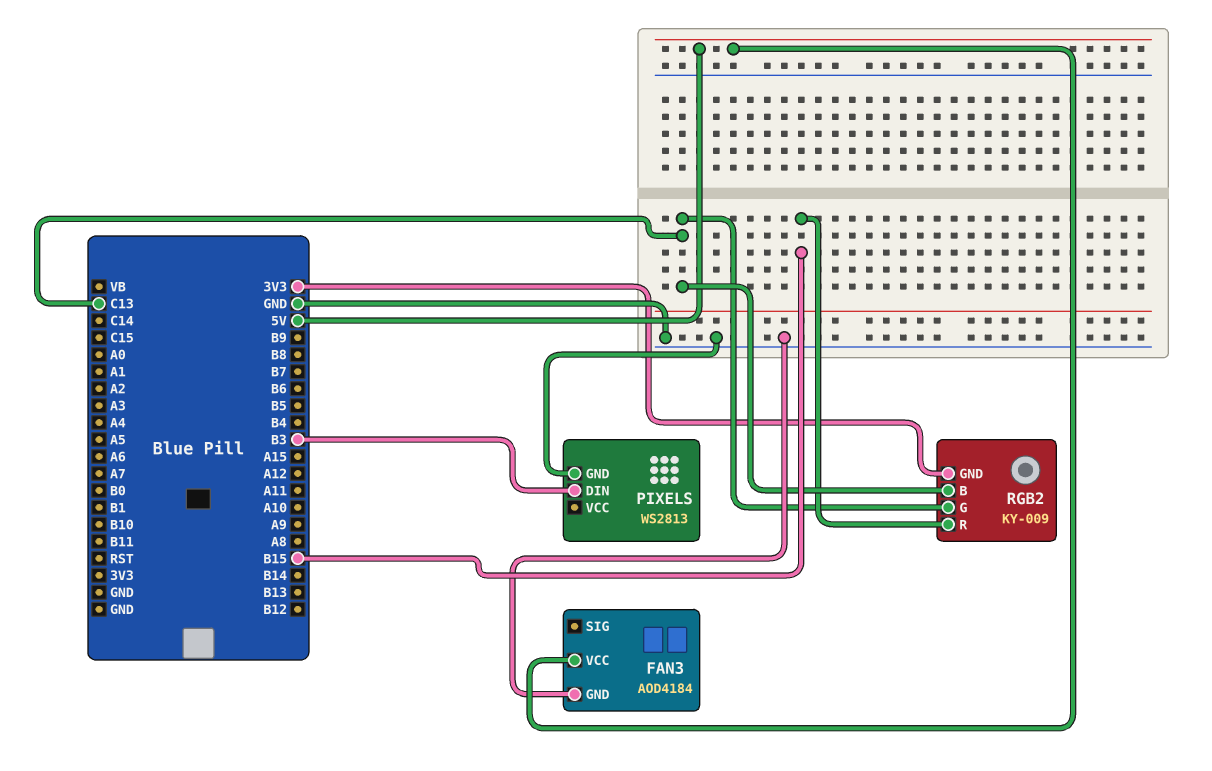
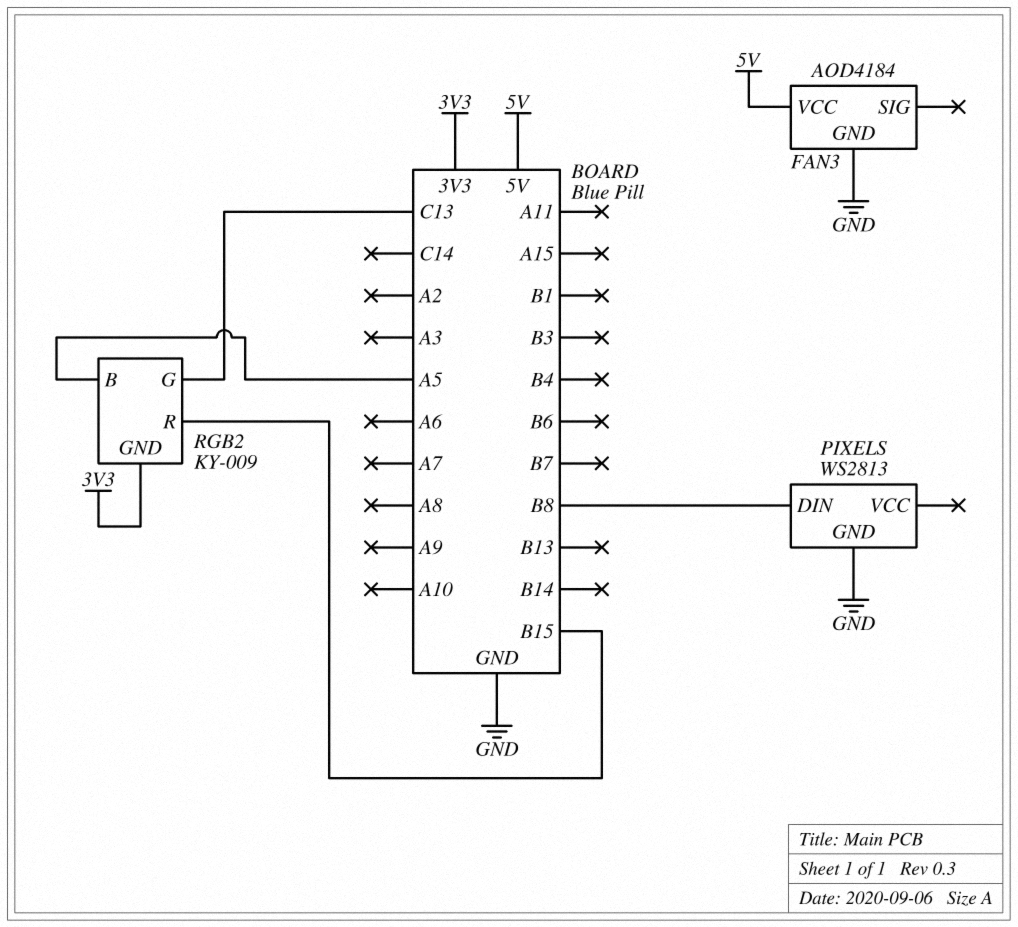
PIXELS pin DIN: B3 -> B8
RGB2 pin B: C13 -> A5

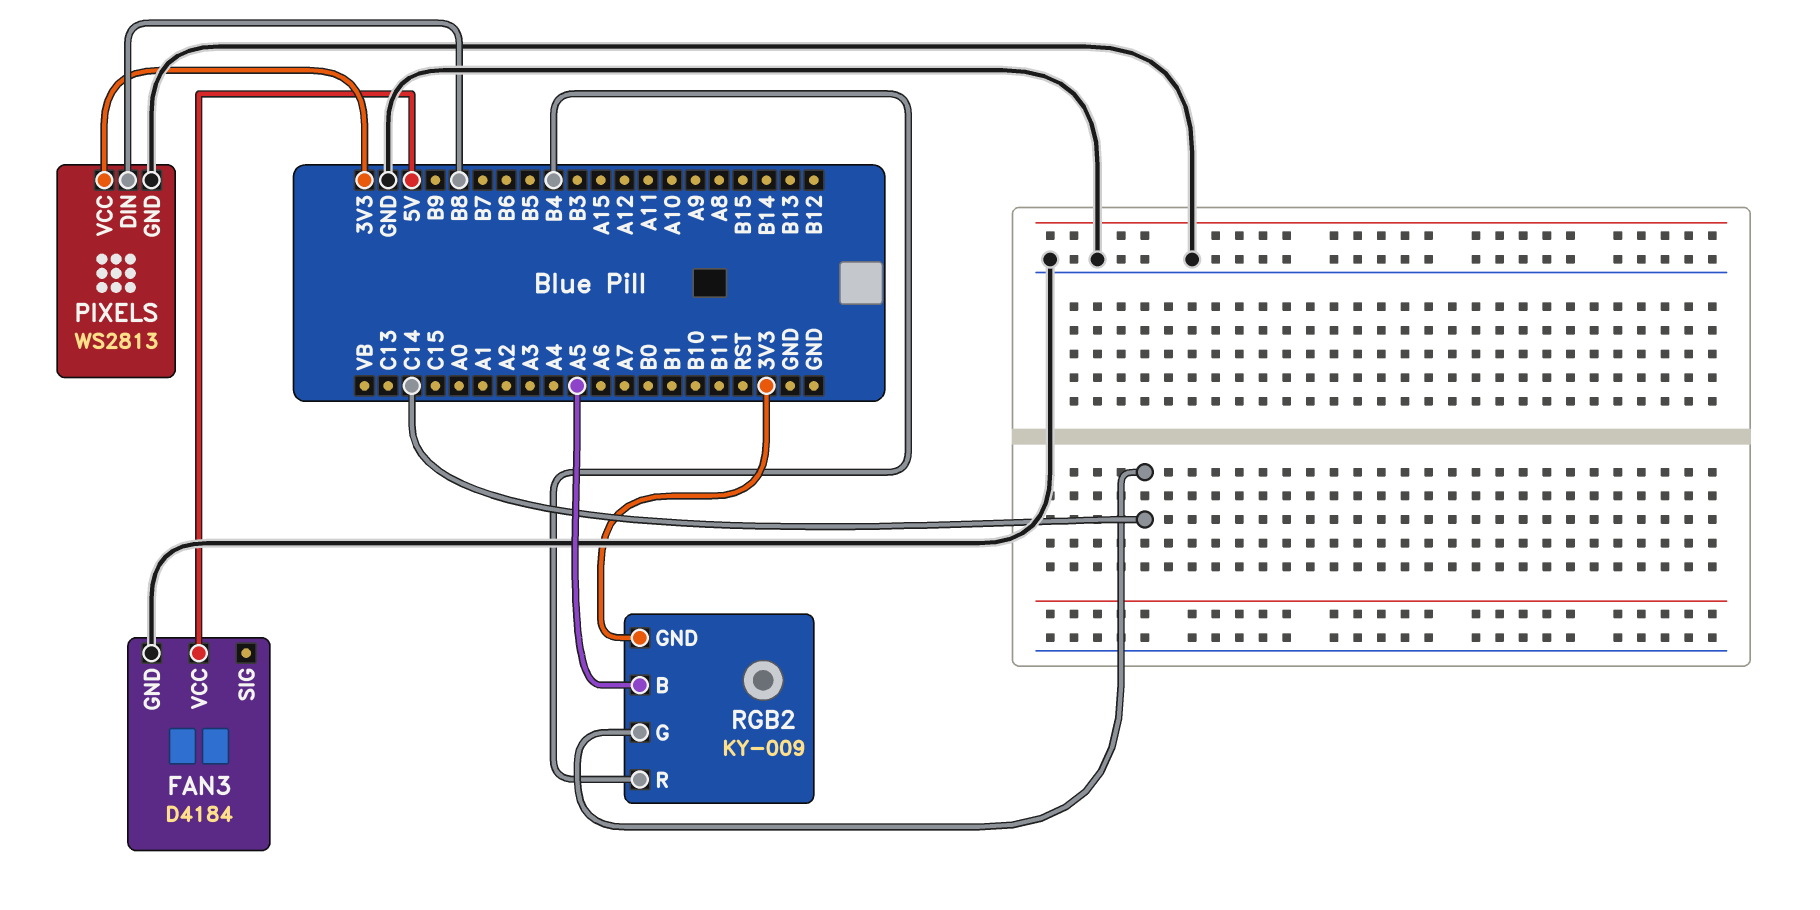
FAN3: AOD4184 -> D4184
PIXELS pin VCC: none -> 3V3
RGB2 pin G: C13 -> C14
RGB2 pin R: B15 -> B4

